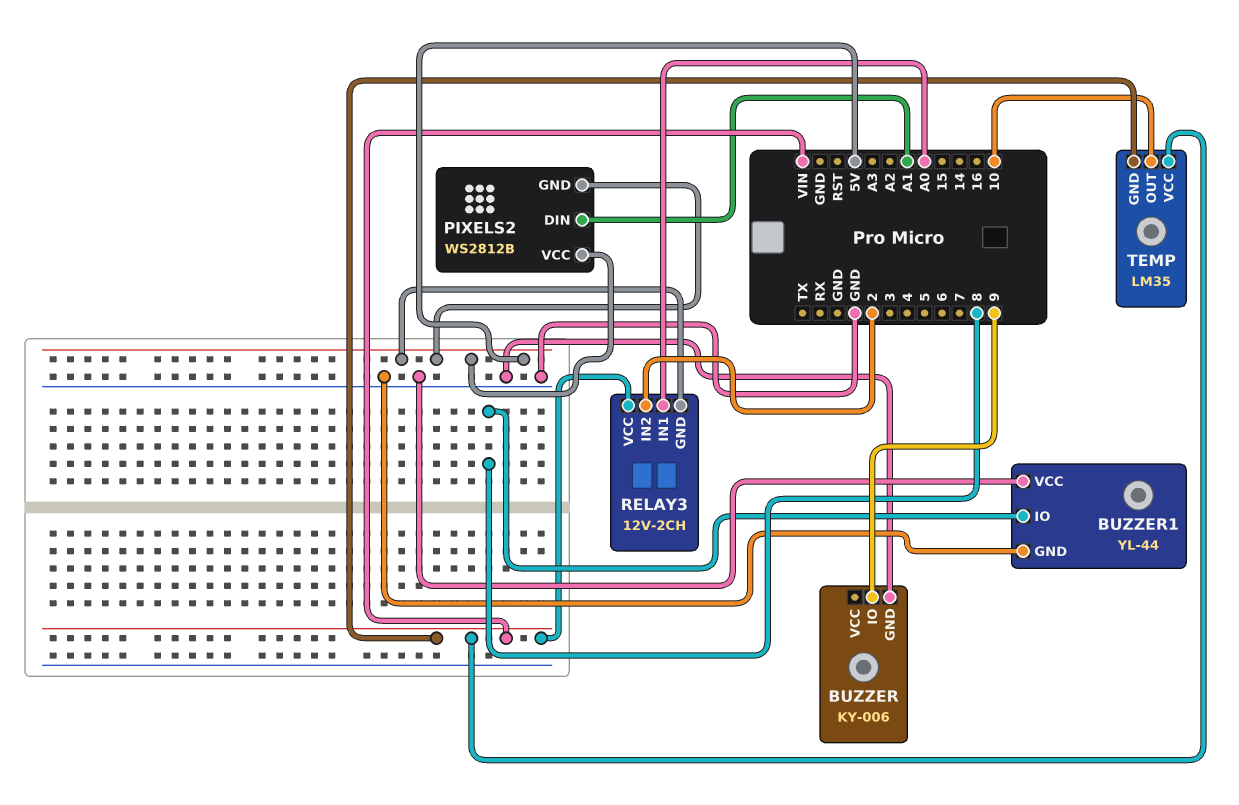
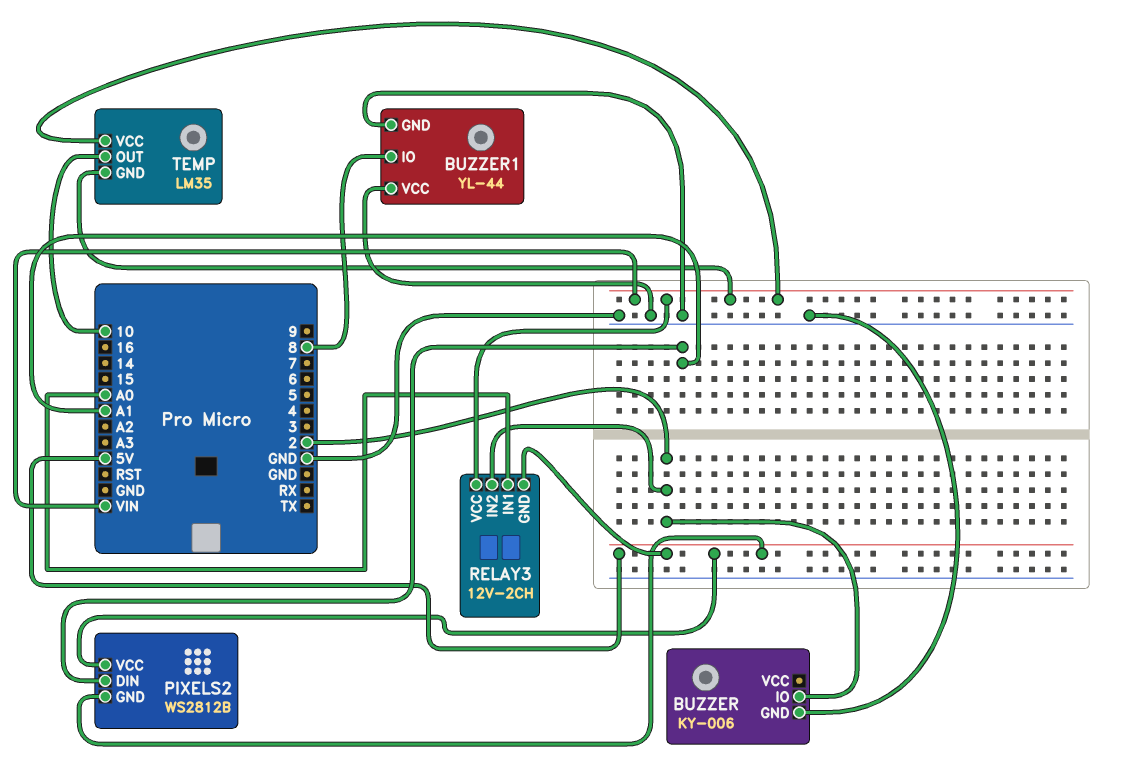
BUZZER pin IO: 9 -> 2

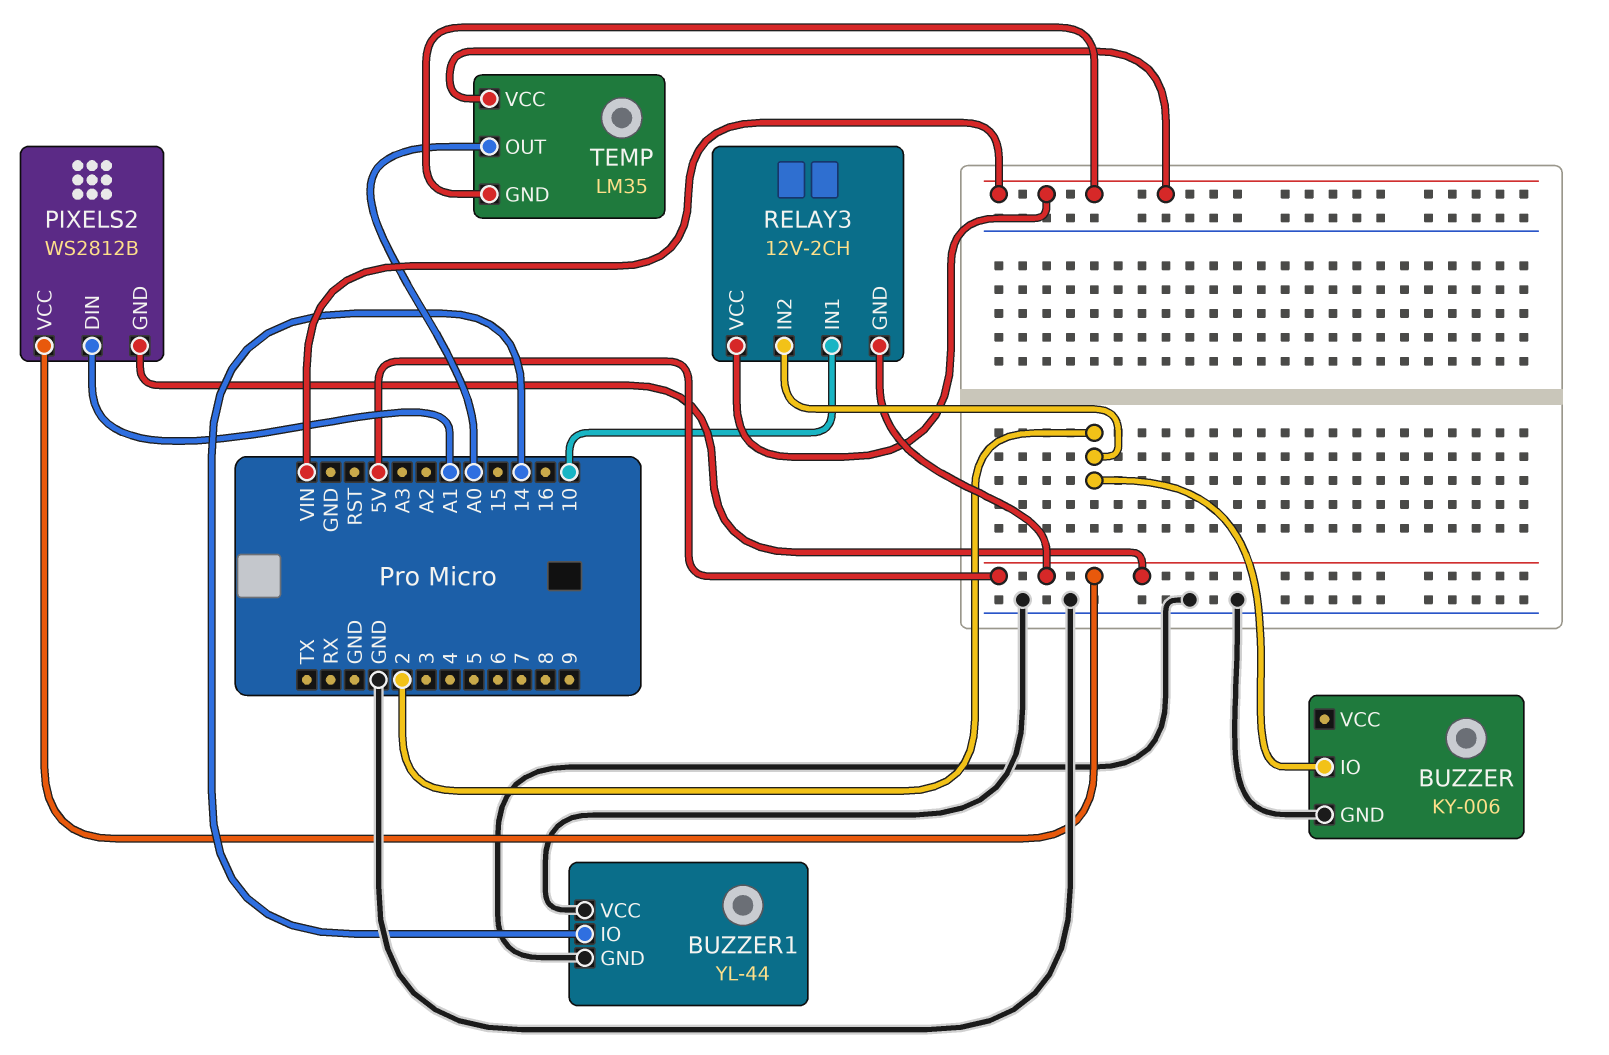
BUZZER1 pin IO: 8 -> 14
RELAY3 pin IN1: A0 -> 10
TEMP pin OUT: 10 -> A0

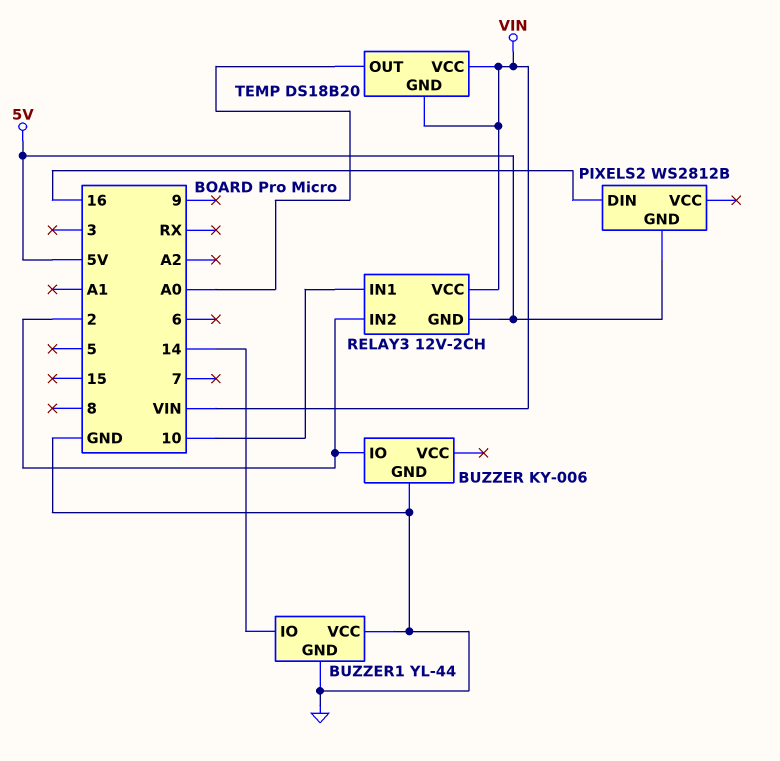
PIXELS2 pin DIN: A1 -> 16
PIXELS2 pin VCC: 5V -> none
TEMP: LM35 -> DS18B20

